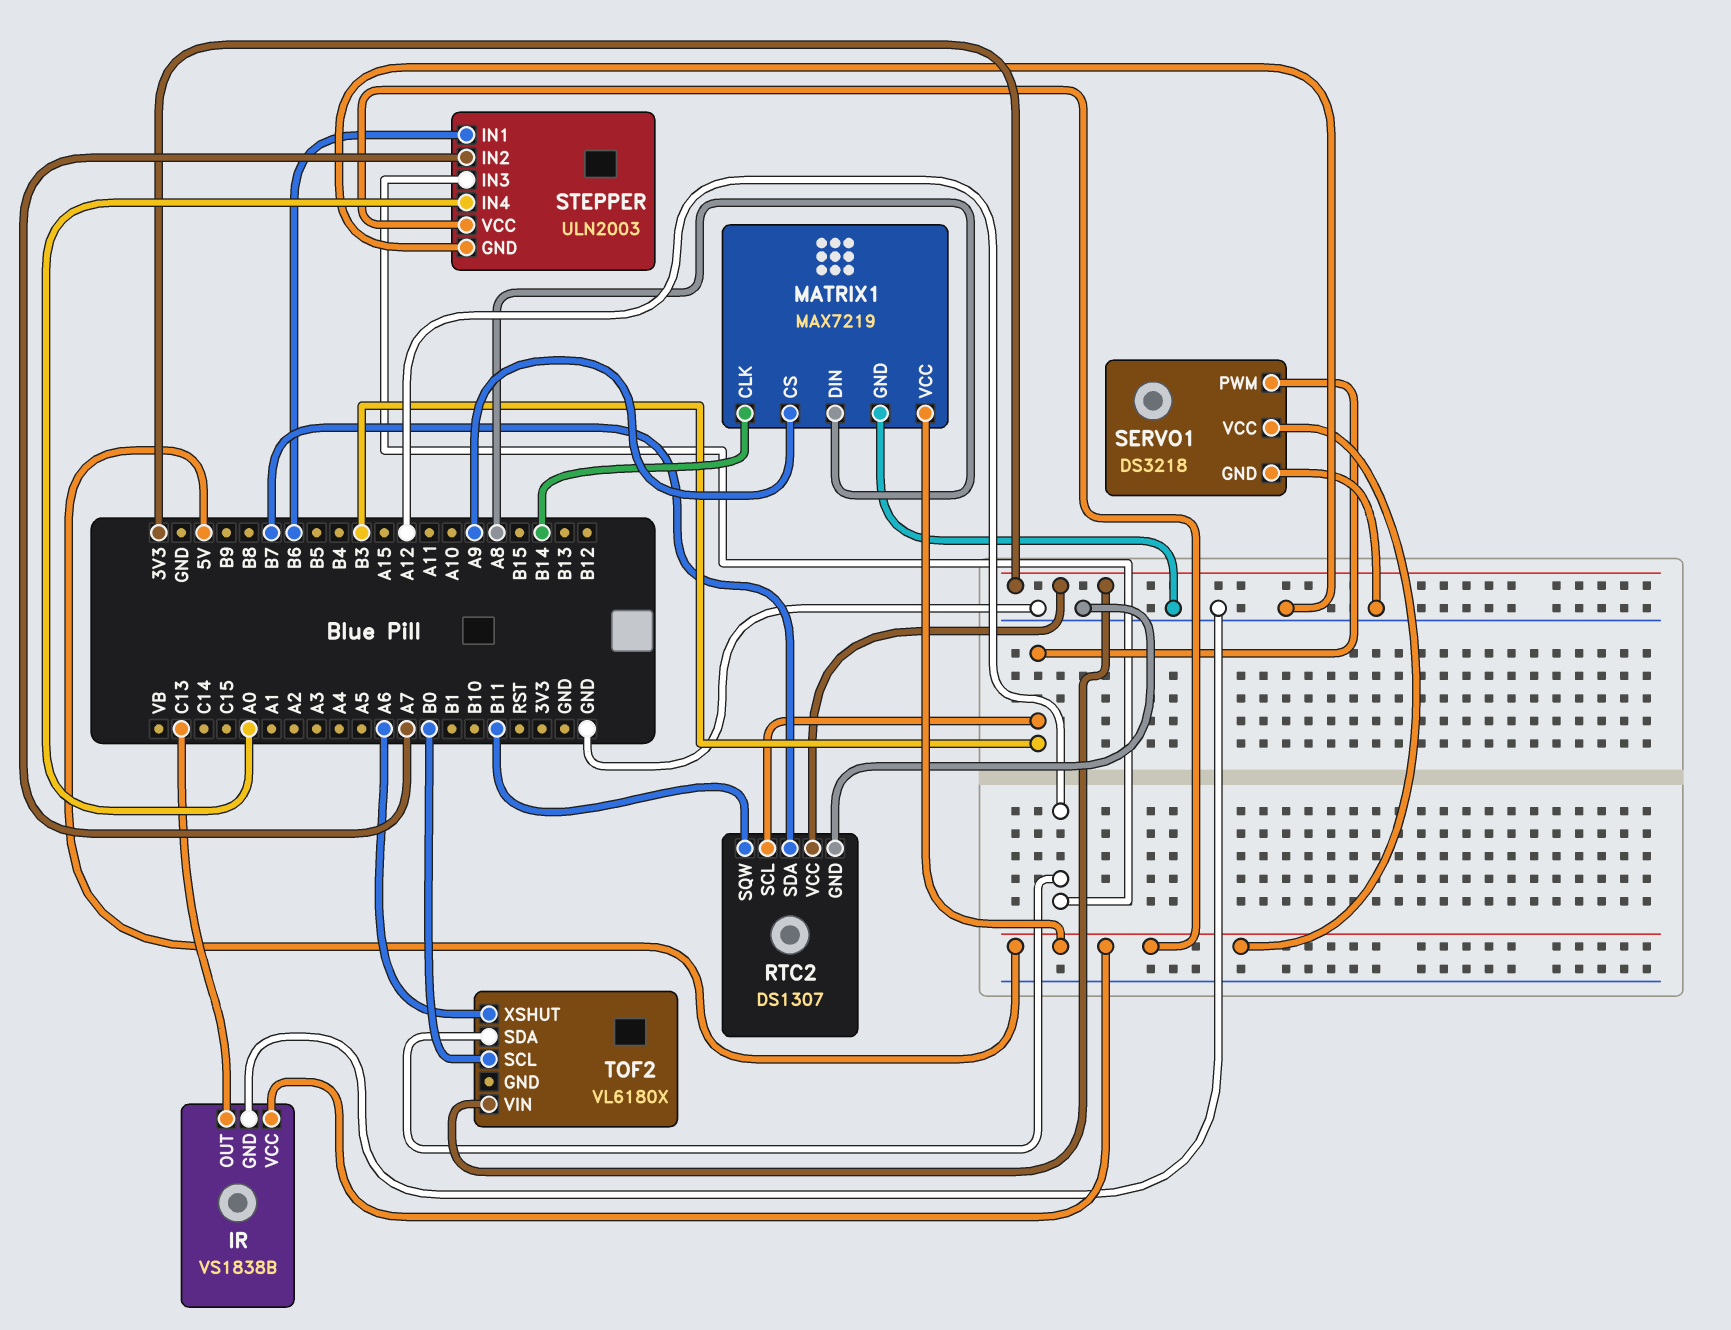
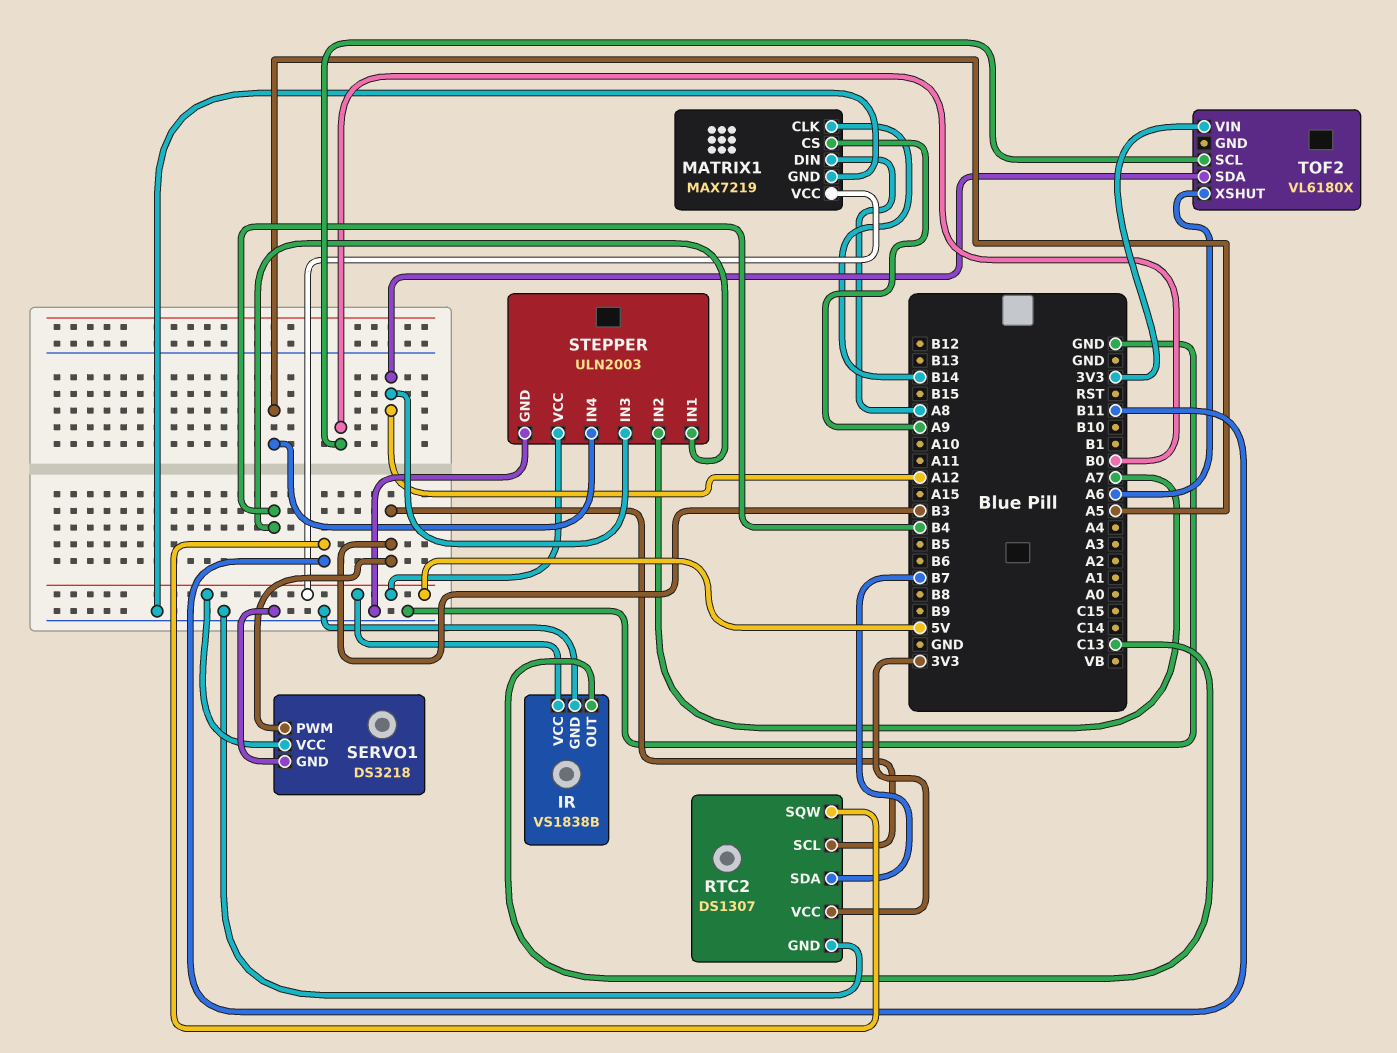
STEPPER pin IN1: B6 -> B4
STEPPER pin IN4: A0 -> A5

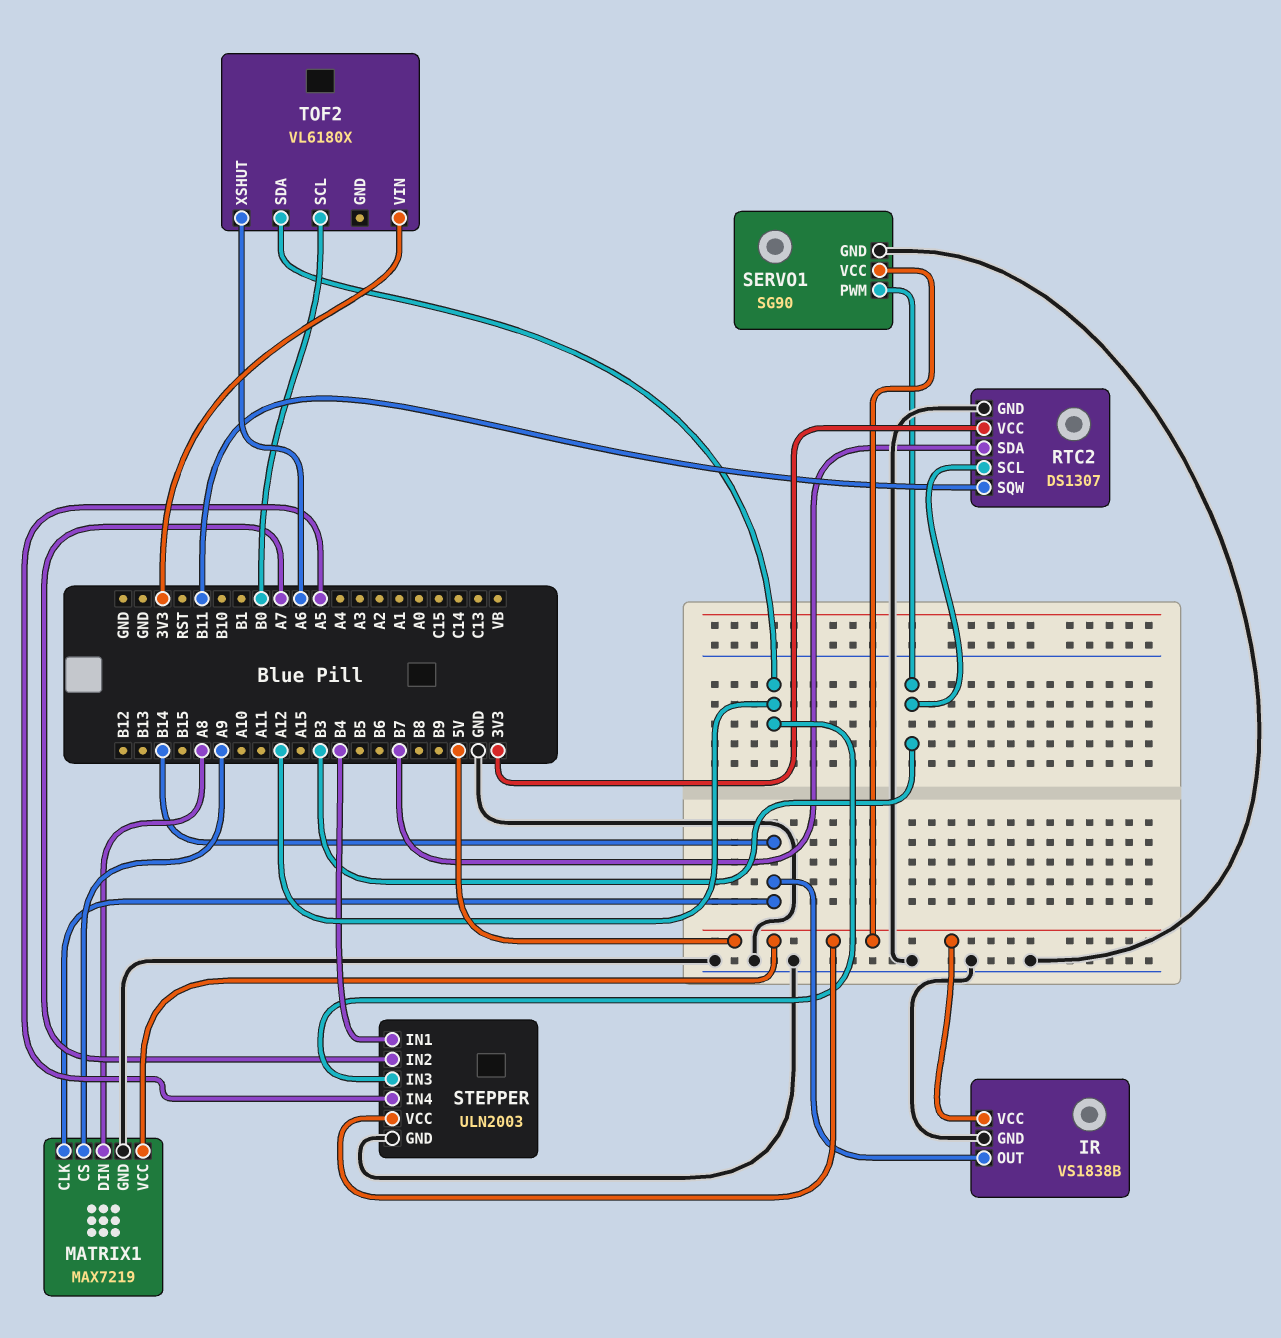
IR pin OUT: C13 -> B14
SERVO1: DS3218 -> SG90

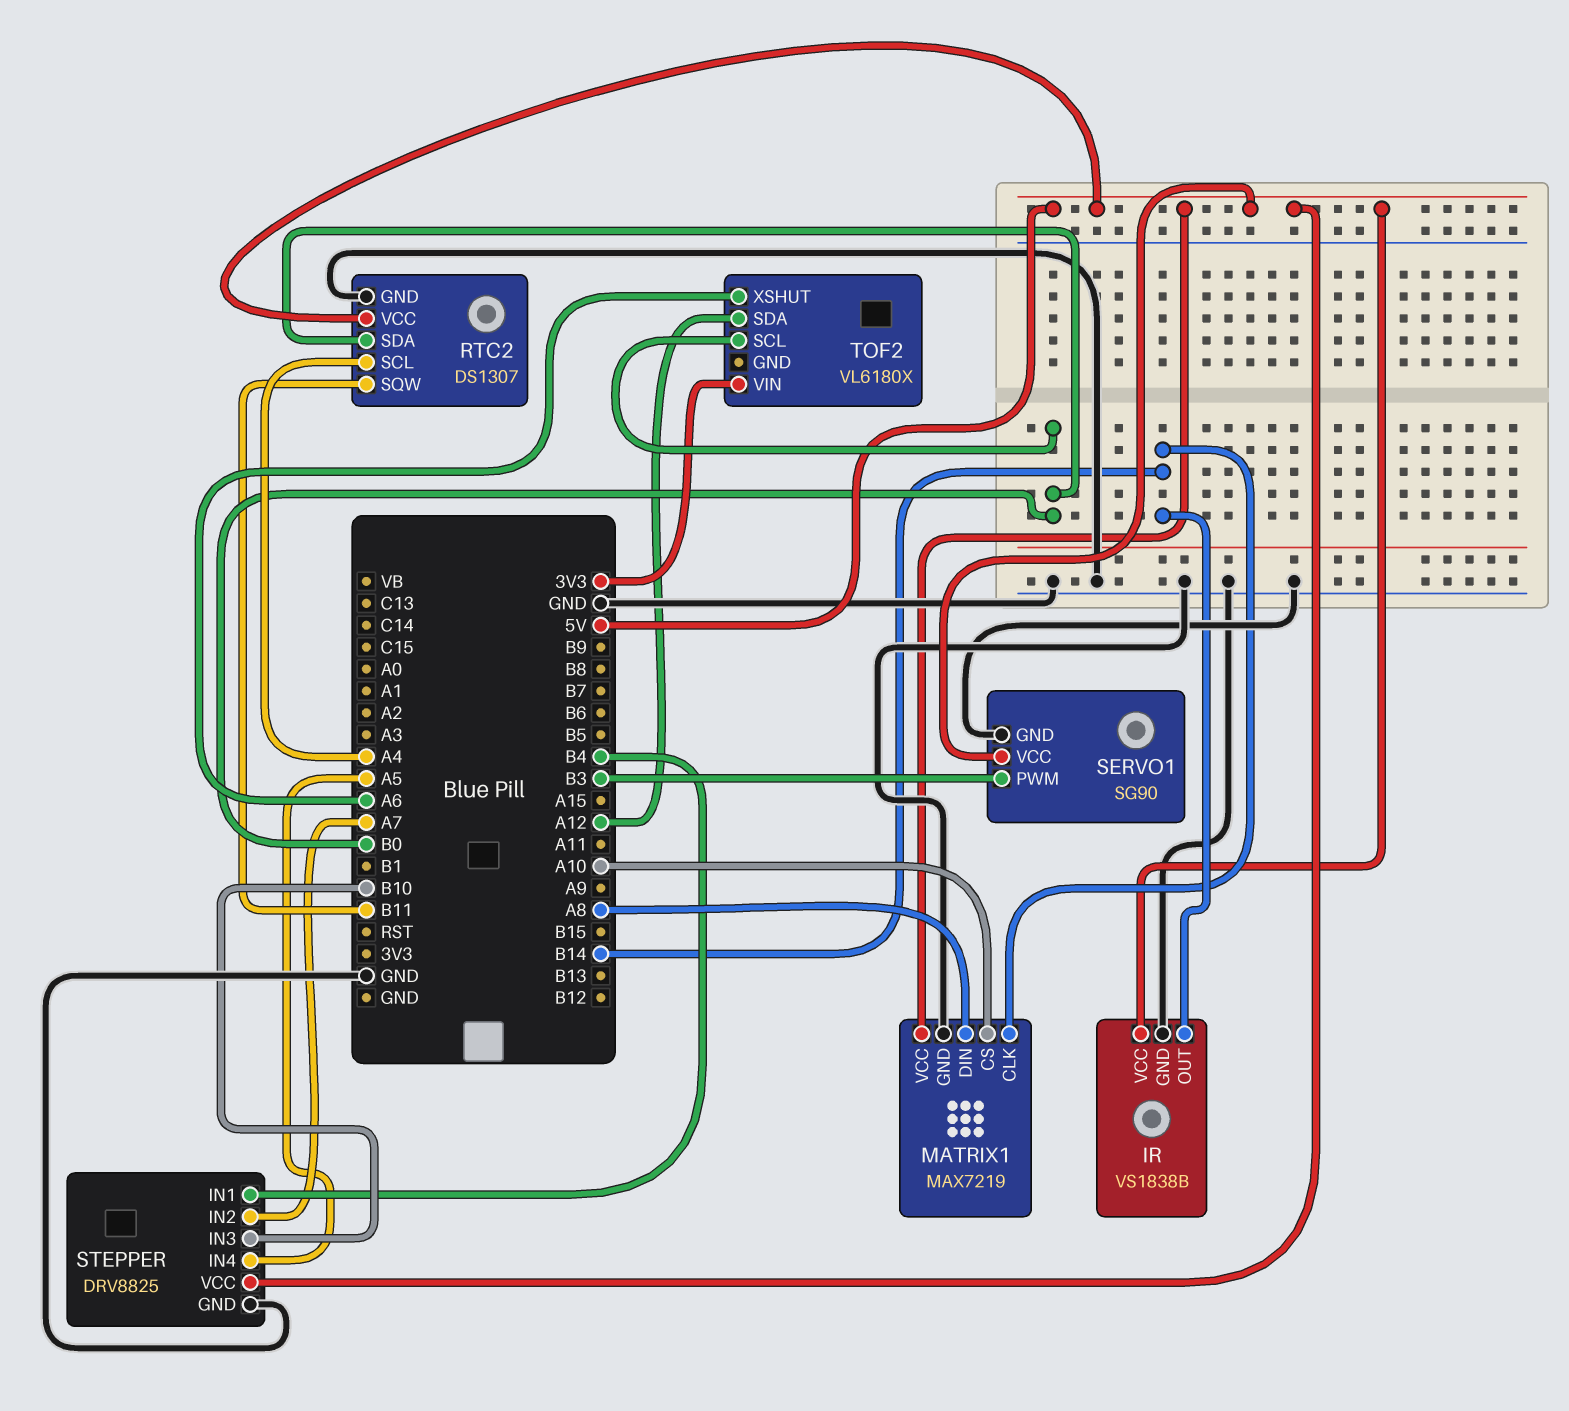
MATRIX1 pin CS: A9 -> A10
RTC2 pin SCL: B3 -> A4
RTC2 pin SDA: B7 -> B0
RTC2 pin VCC: 3V3 -> 5V
STEPPER: ULN2003 -> DRV8825
STEPPER pin IN3: A12 -> B10

